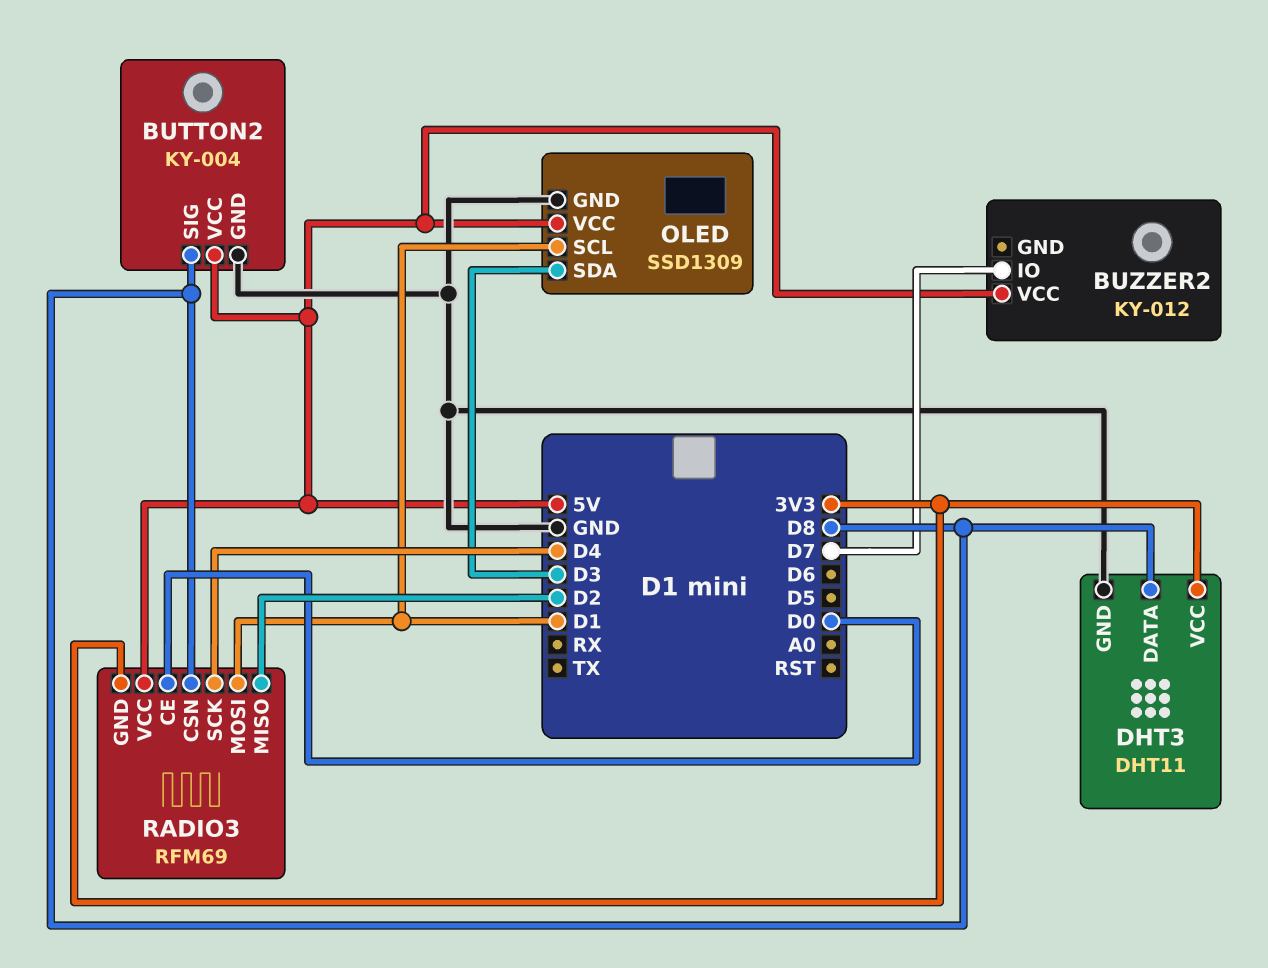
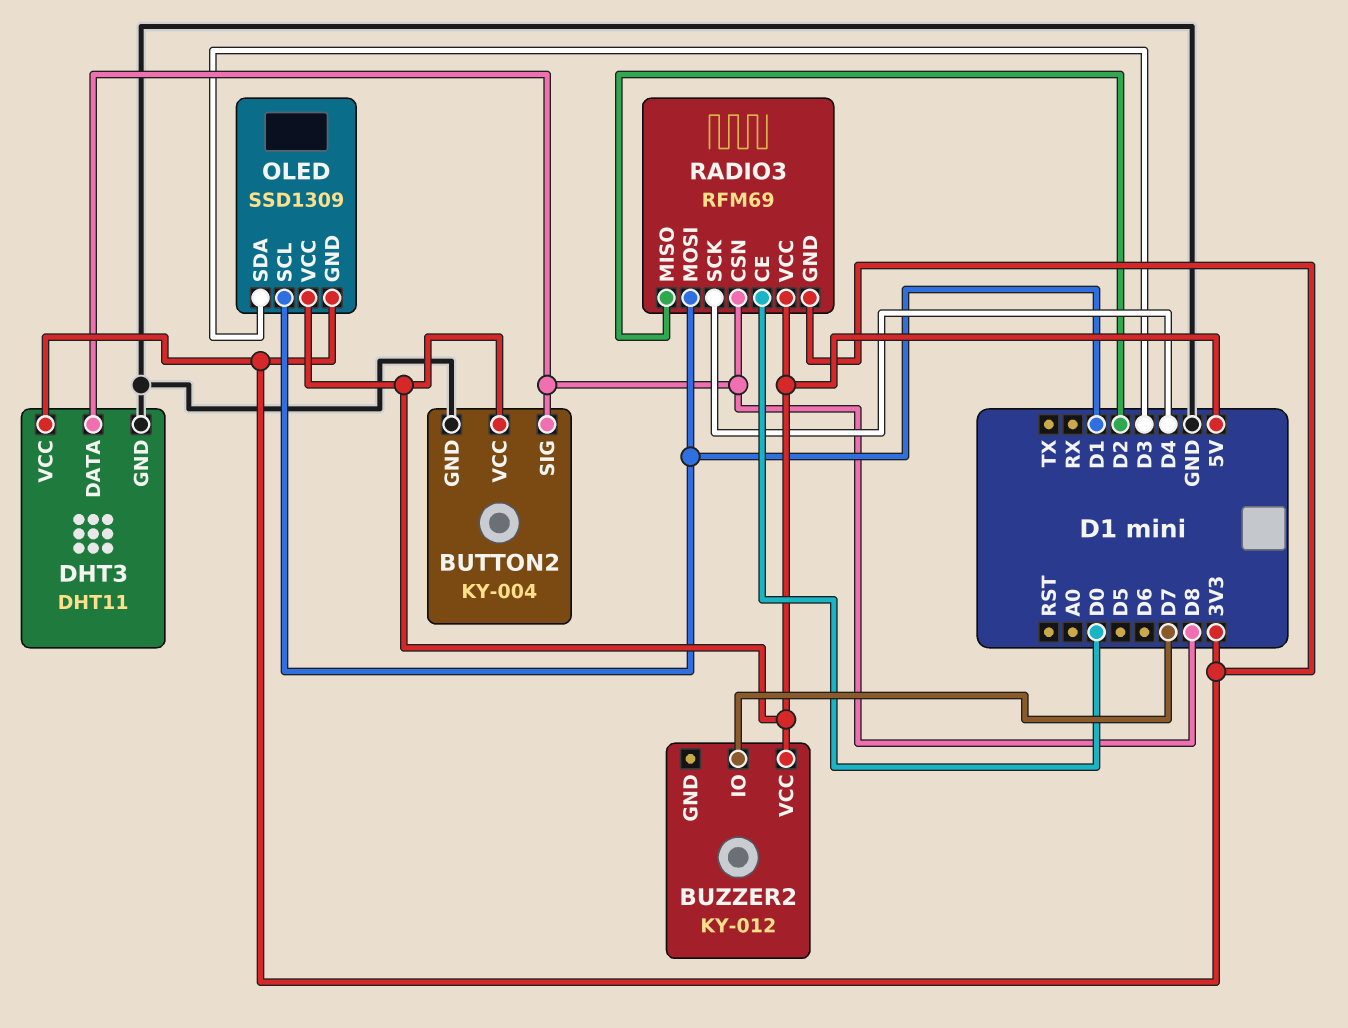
OLED pin GND: GND -> 3V3

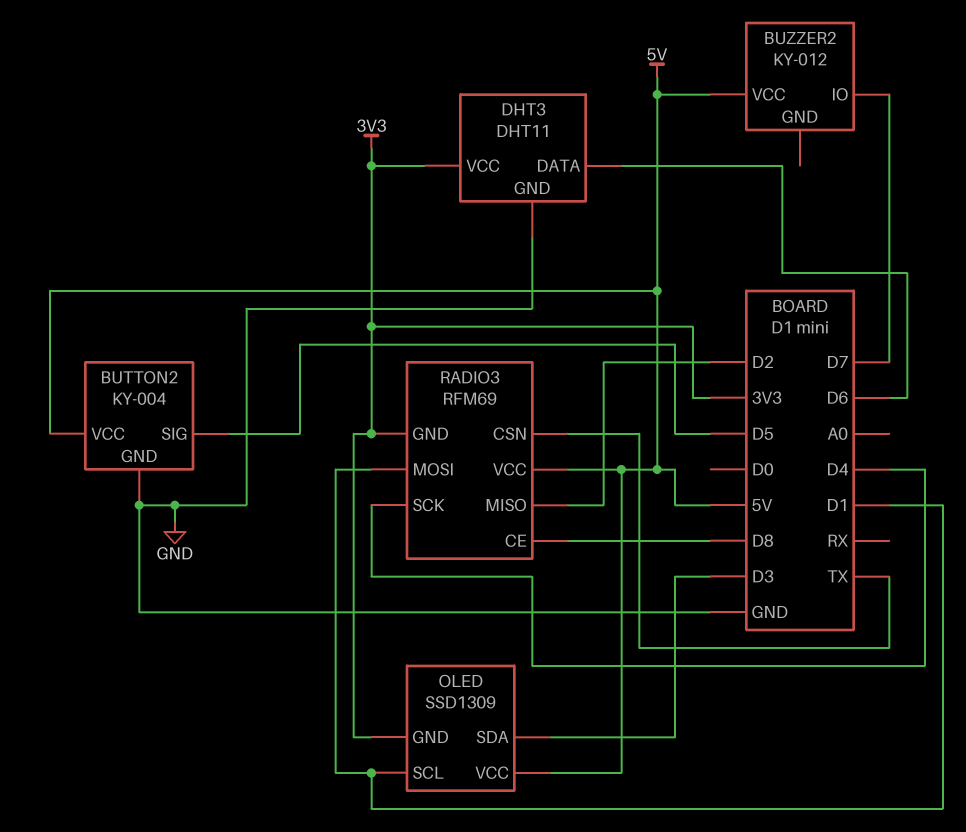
BUTTON2 pin SIG: D8 -> D5
DHT3 pin DATA: D8 -> D6
RADIO3 pin CE: D0 -> D8
RADIO3 pin CSN: D8 -> TX

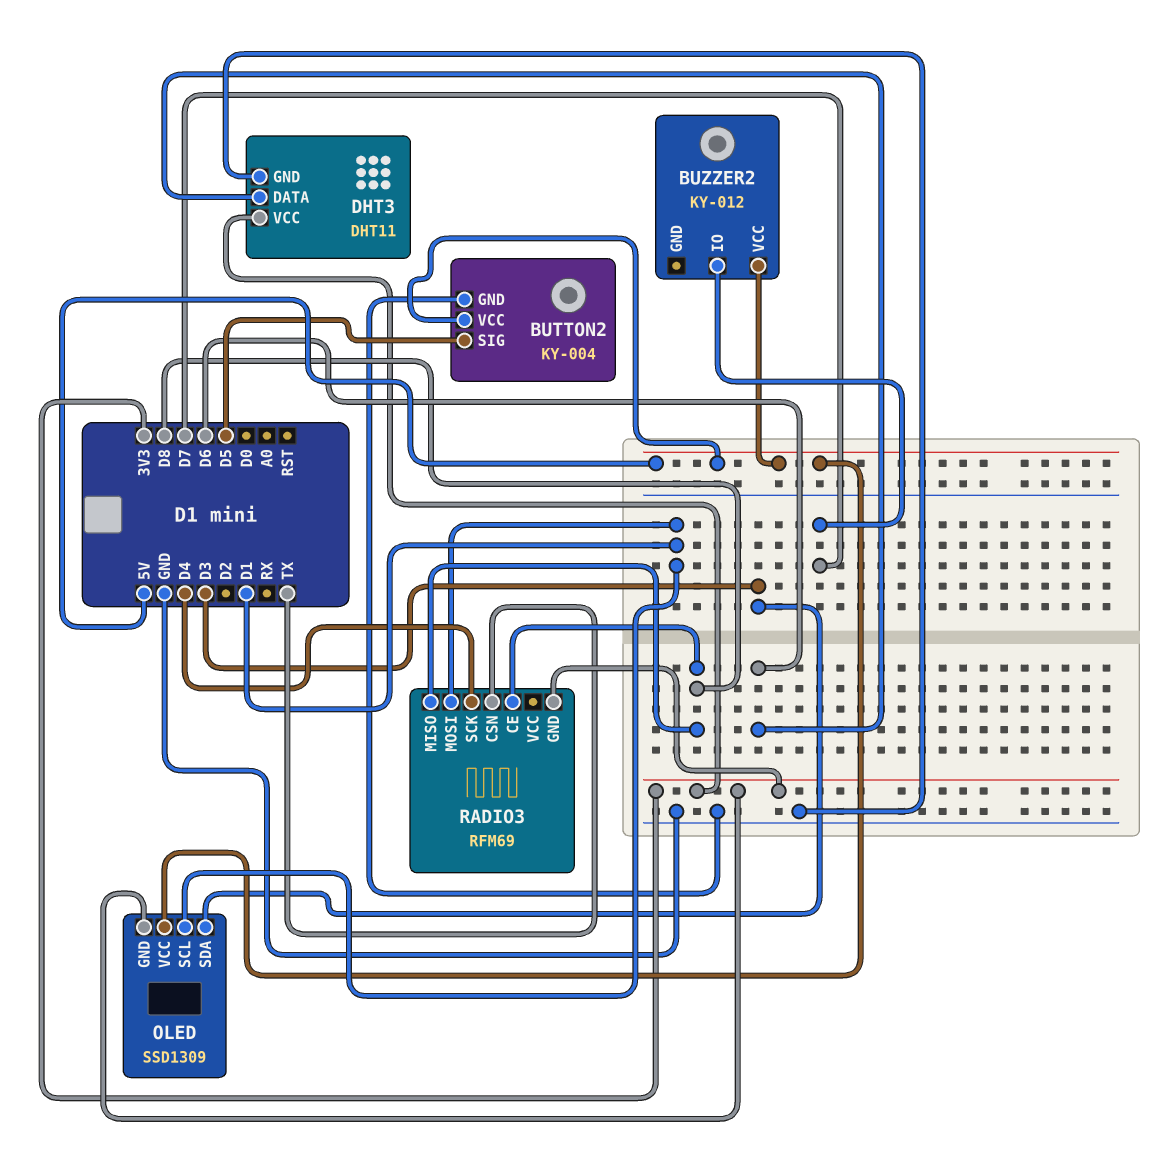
RADIO3 pin MISO: D2 -> D8
RADIO3 pin VCC: 5V -> none

